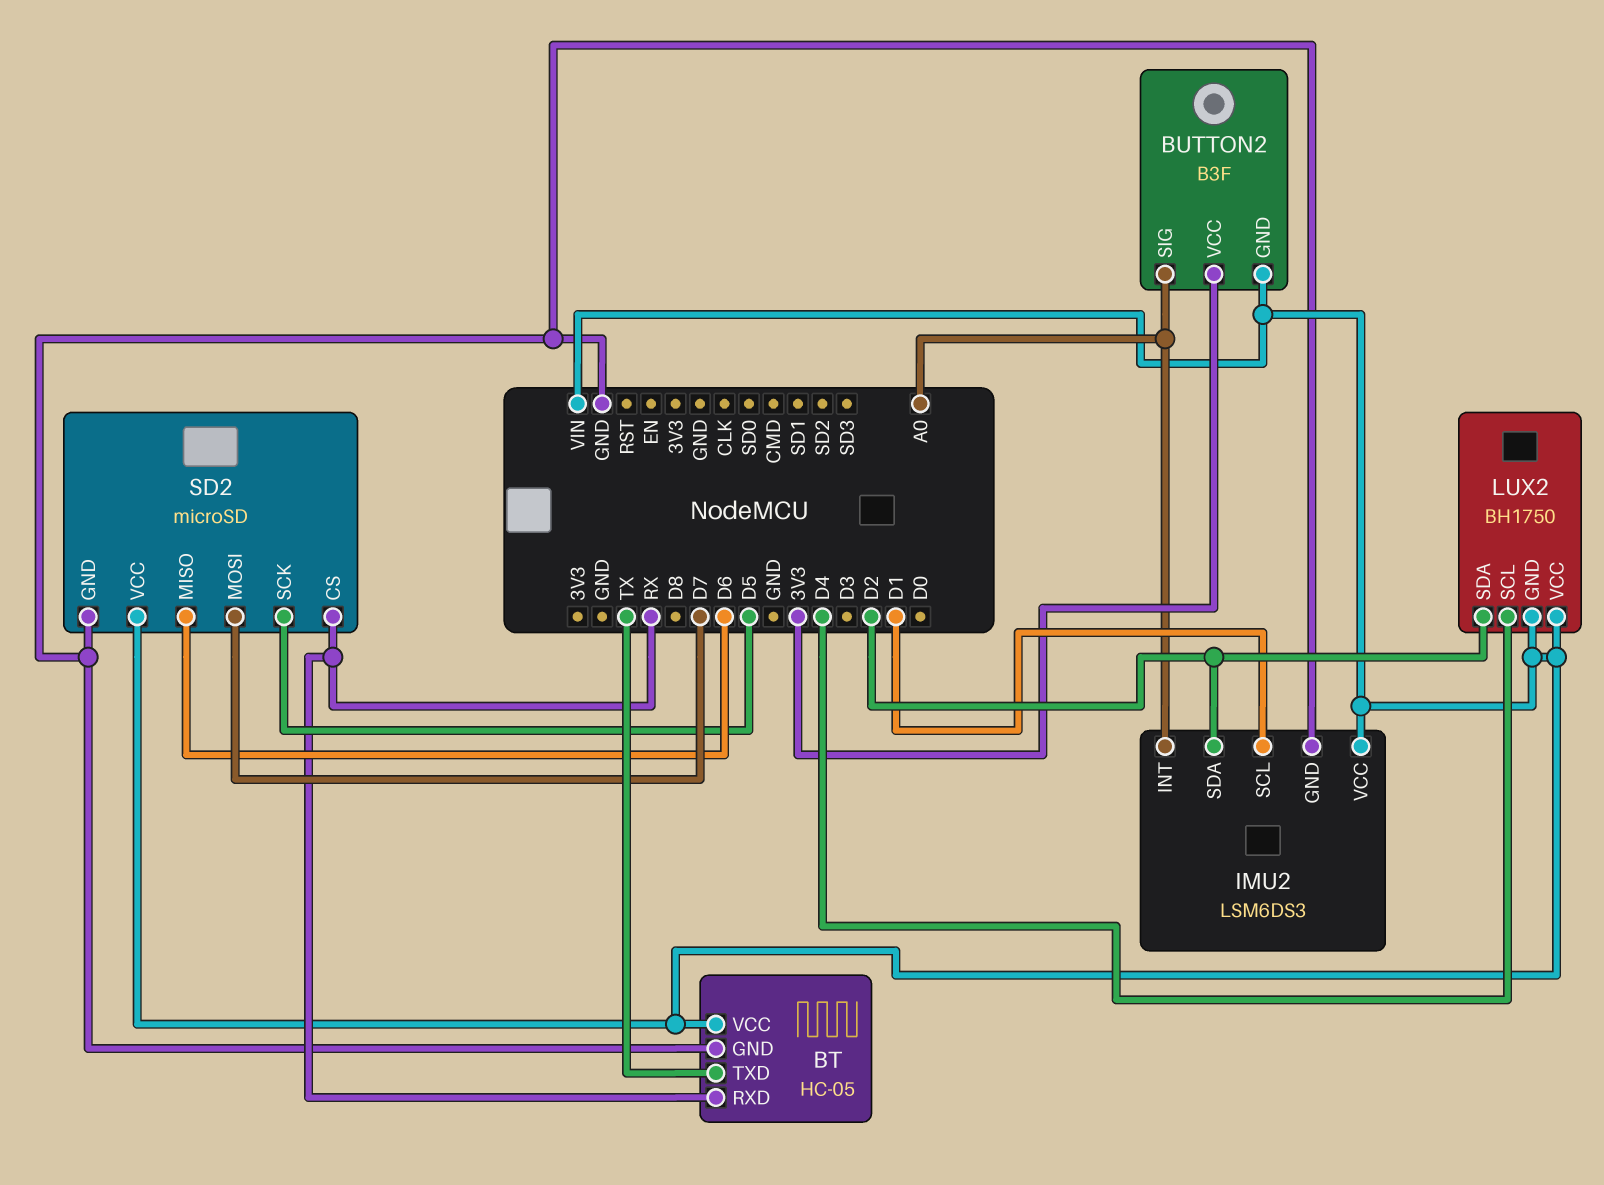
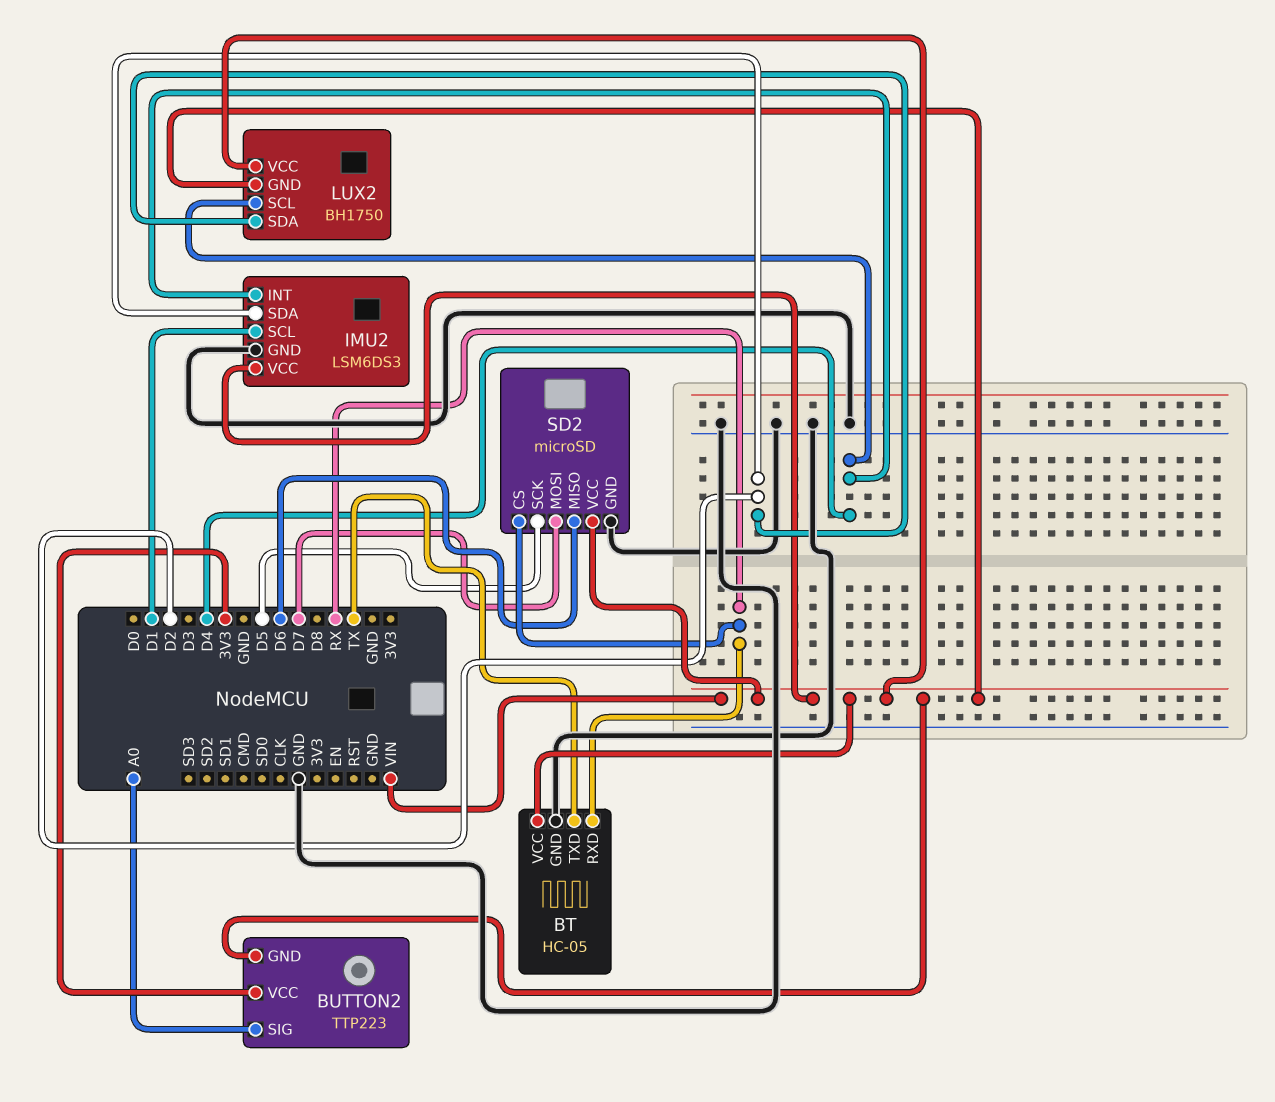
BUTTON2: B3F -> TTP223
IMU2 pin INT: A0 -> D4

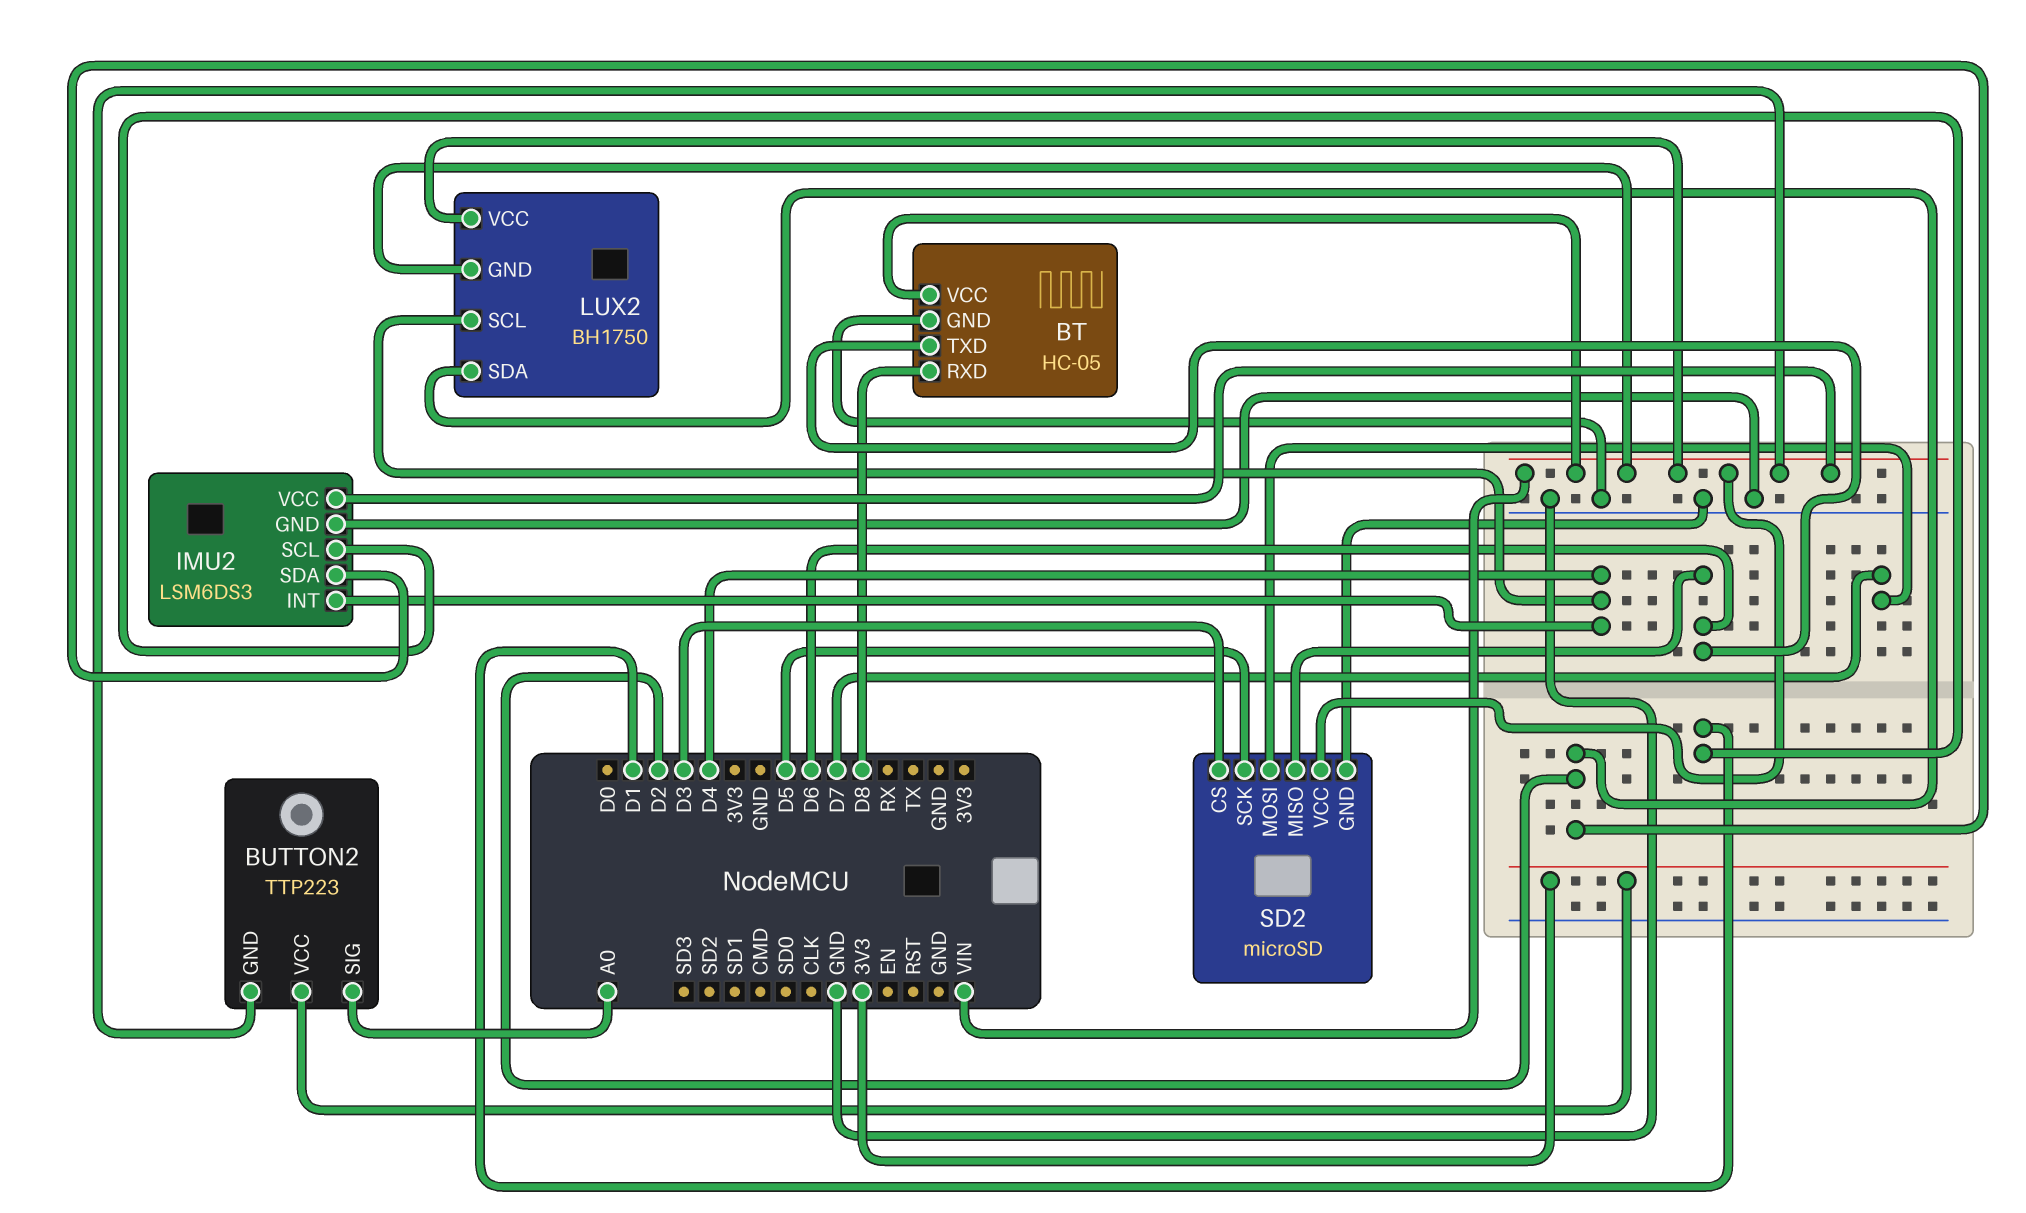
BT pin RXD: RX -> D8
BT pin TXD: TX -> D6
SD2 pin CS: RX -> D3

